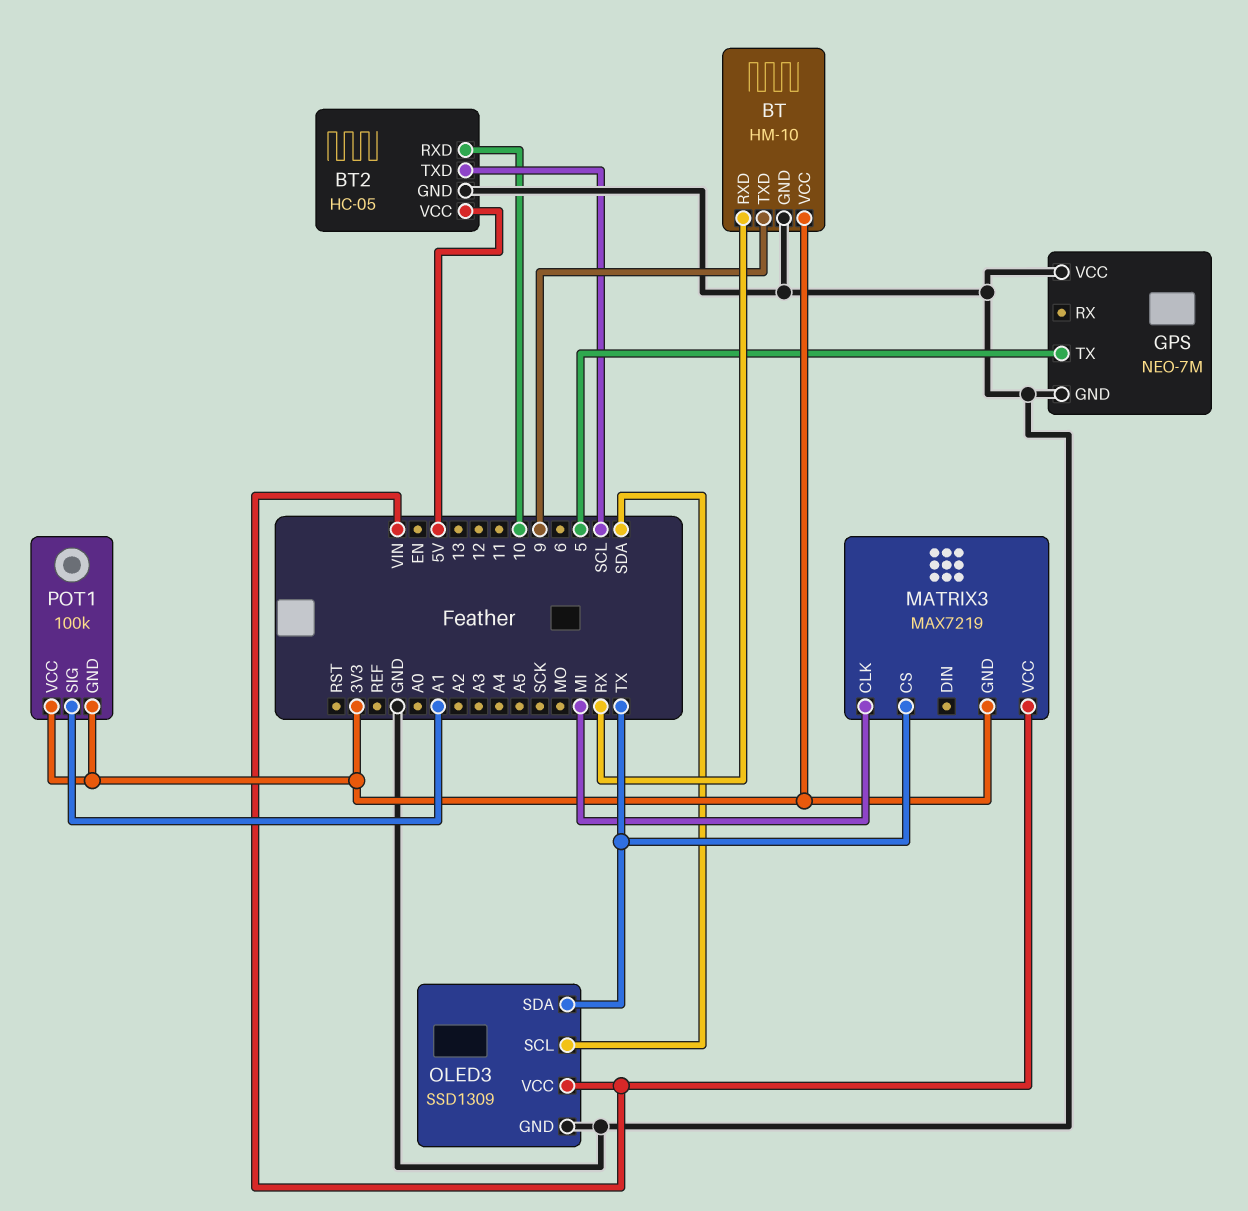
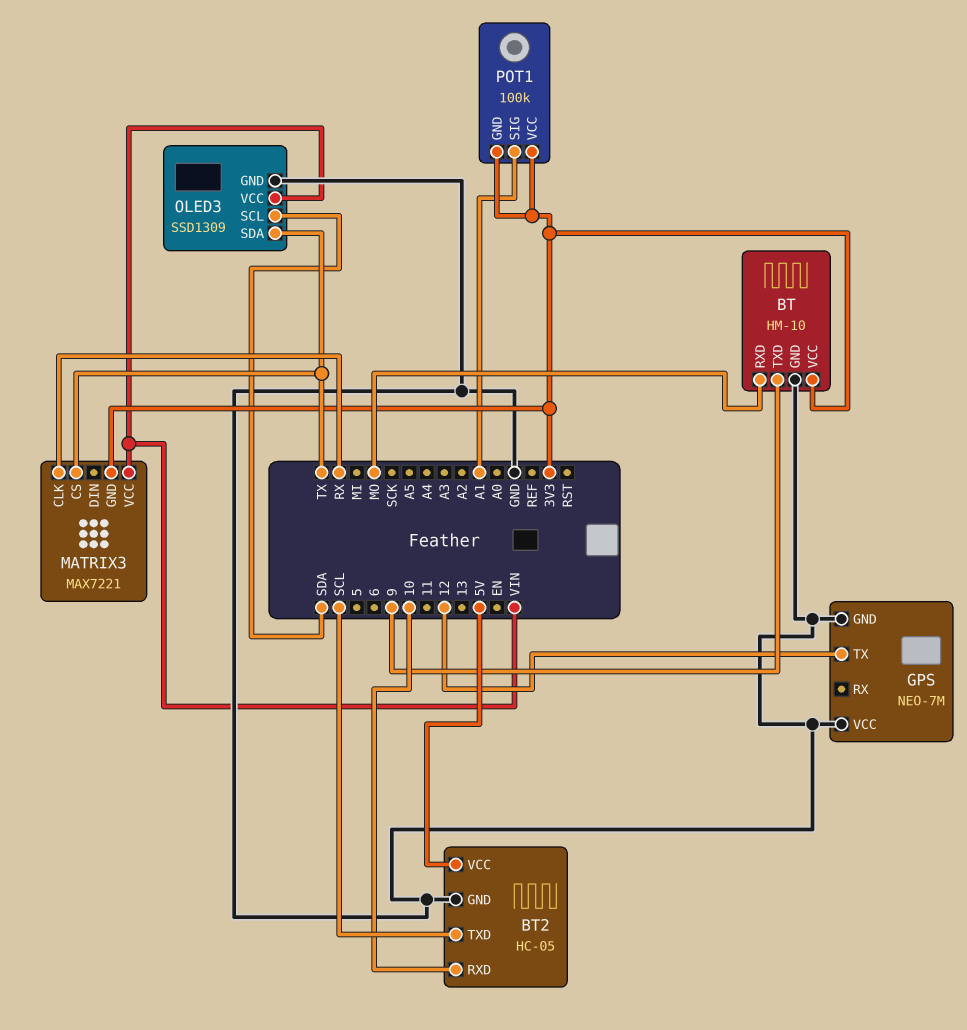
BT pin RXD: RX -> MO
GPS pin TX: 5 -> 12
MATRIX3: MAX7219 -> MAX7221
MATRIX3 pin CLK: MI -> RX

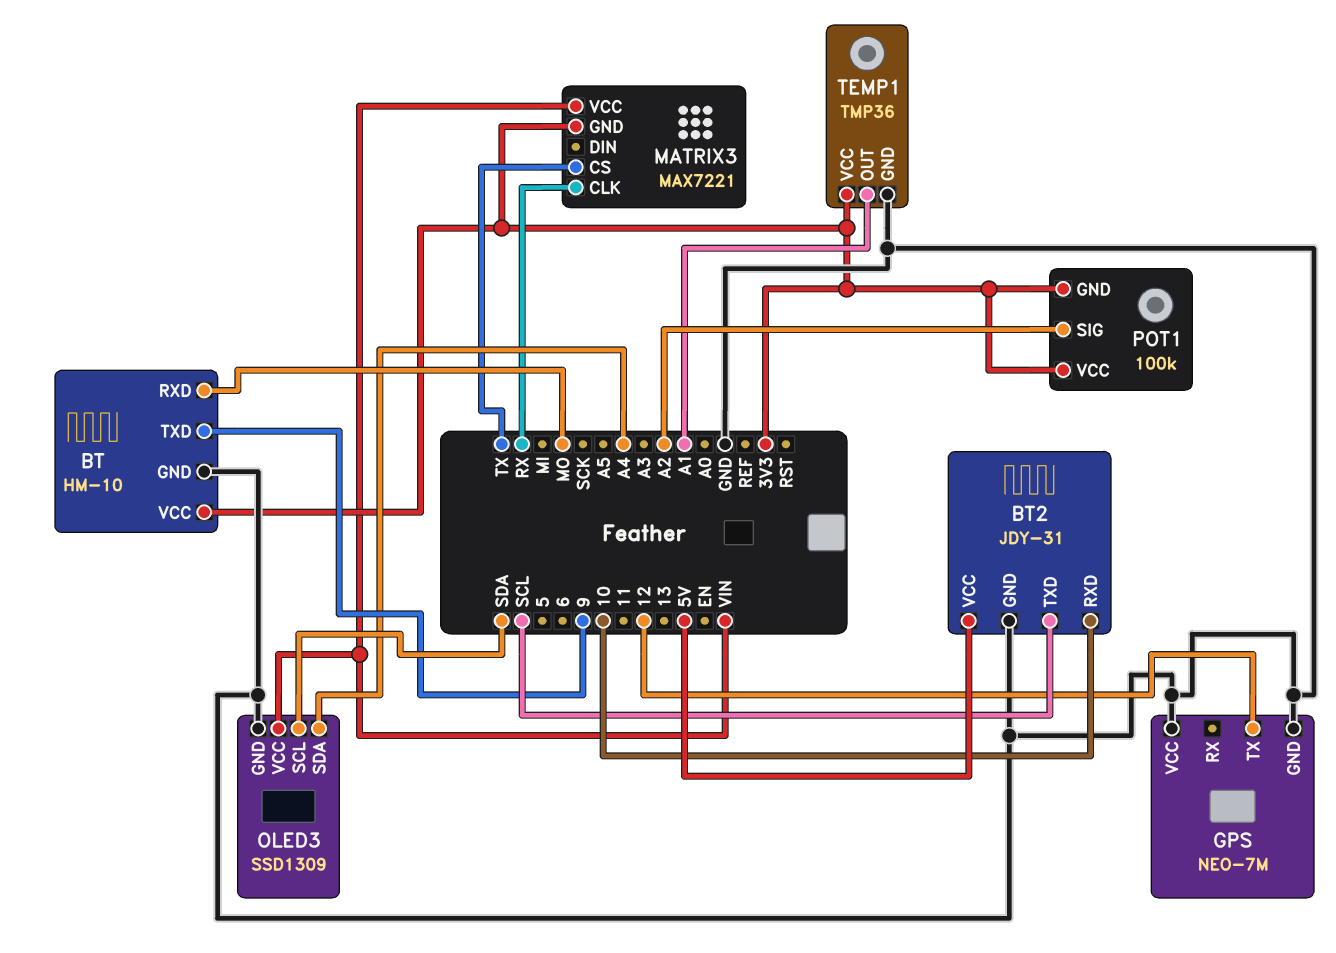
BT2: HC-05 -> JDY-31
OLED3 pin SDA: TX -> A4
POT1 pin SIG: A1 -> A2
TEMP1: none -> TMP36
TEMP1 pin GND: none -> GND
TEMP1 pin OUT: none -> A1
TEMP1 pin VCC: none -> 3V3

